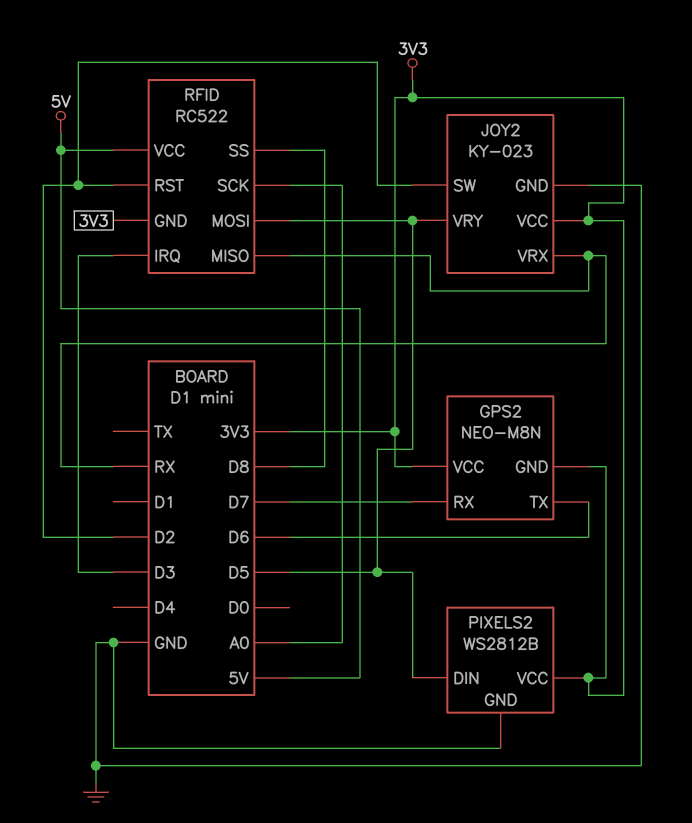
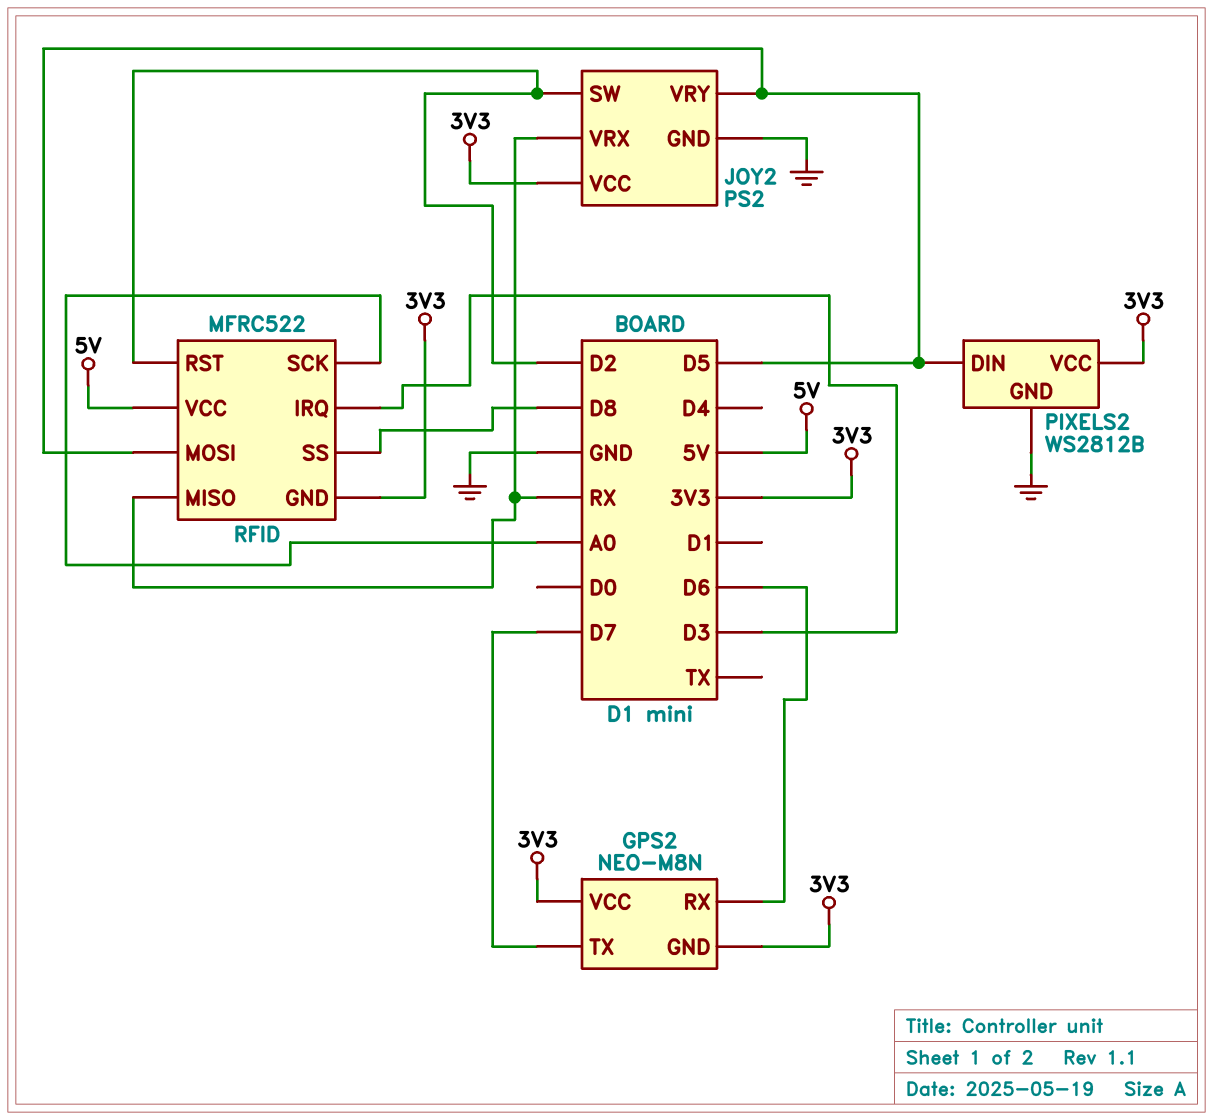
GPS2 pin RX: D7 -> D6
GPS2 pin TX: D6 -> D7
JOY2: KY-023 -> PS2
RFID: RC522 -> MFRC522

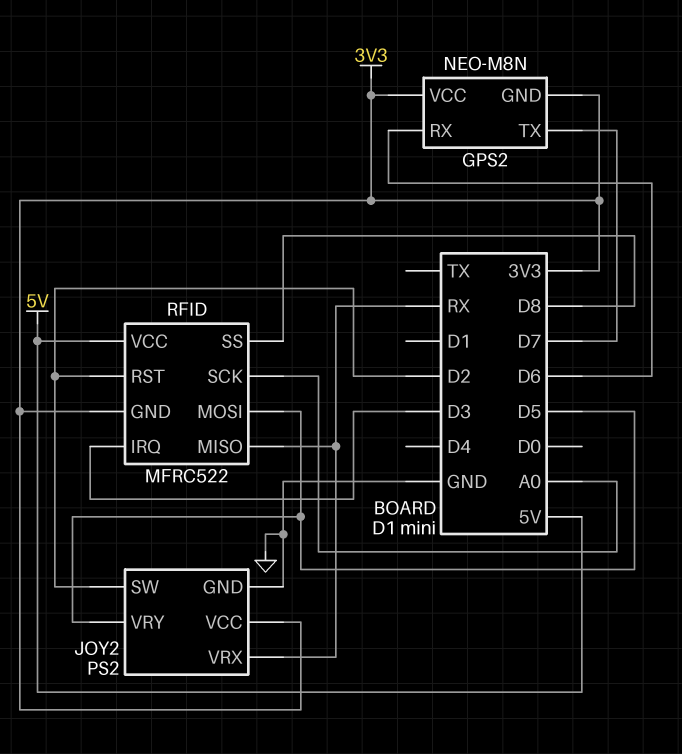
PIXELS2: WS2812B -> none
PIXELS2 pin DIN: D5 -> none
PIXELS2 pin GND: GND -> none
PIXELS2 pin VCC: 3V3 -> none

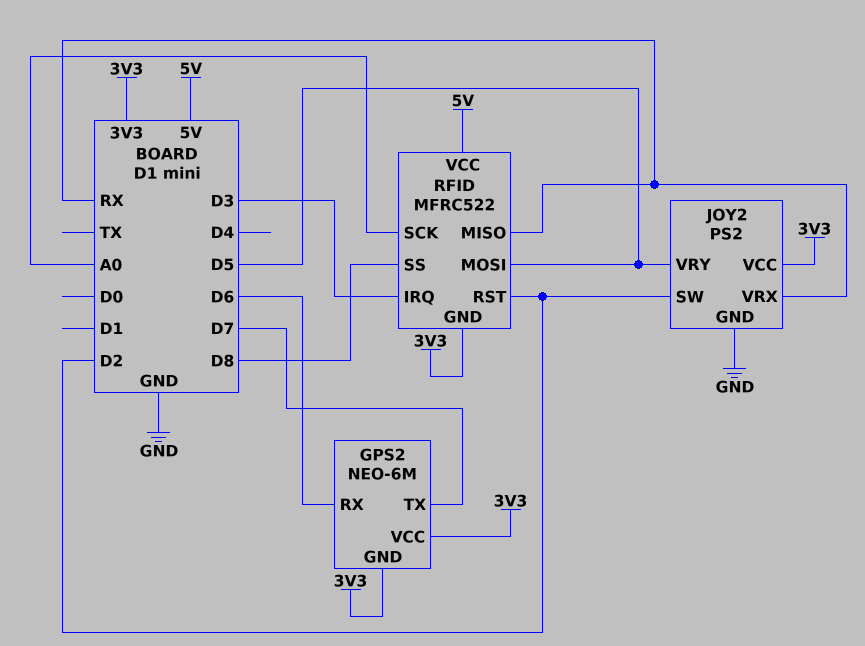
GPS2: NEO-M8N -> NEO-6M

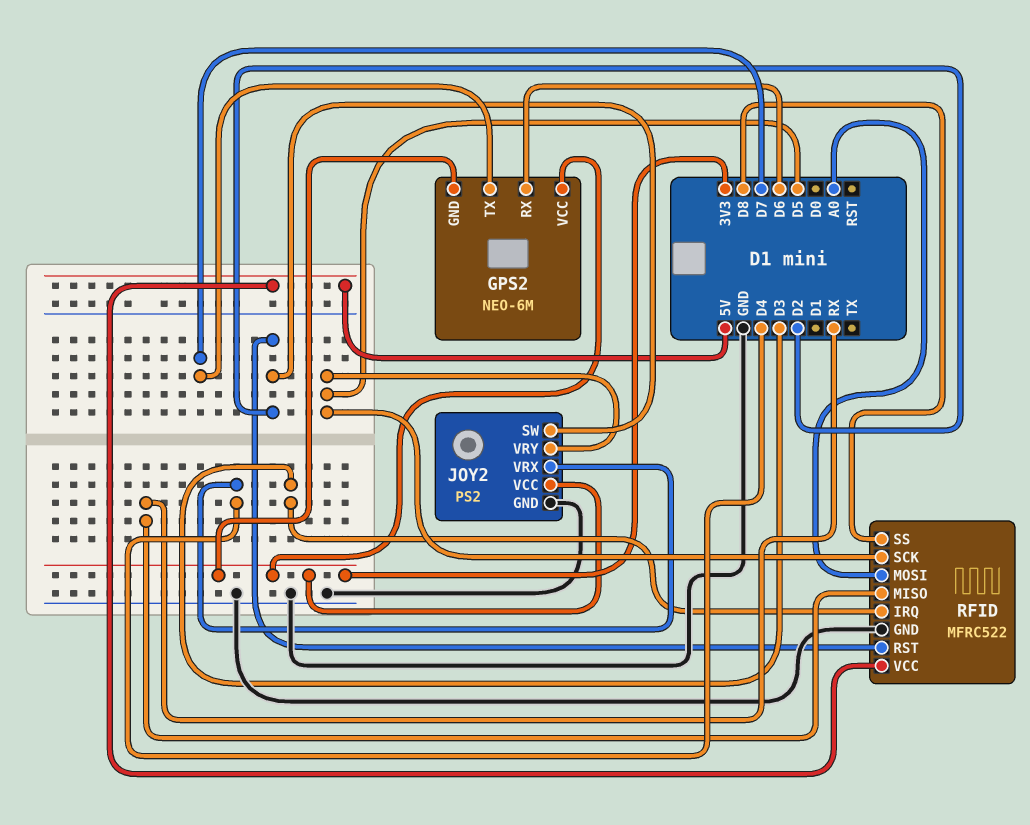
JOY2 pin VRX: RX -> D4
RFID pin GND: 3V3 -> GND
RFID pin MOSI: D5 -> A0
RFID pin SCK: A0 -> D5

